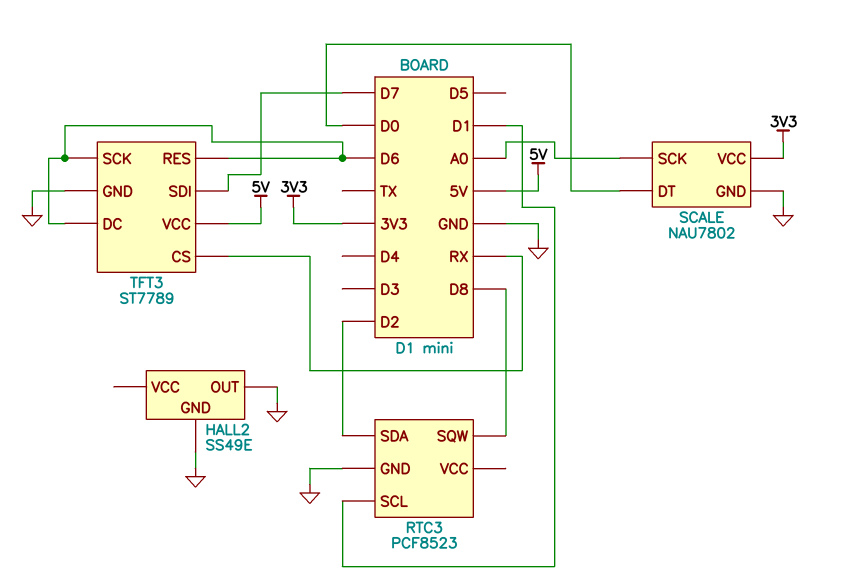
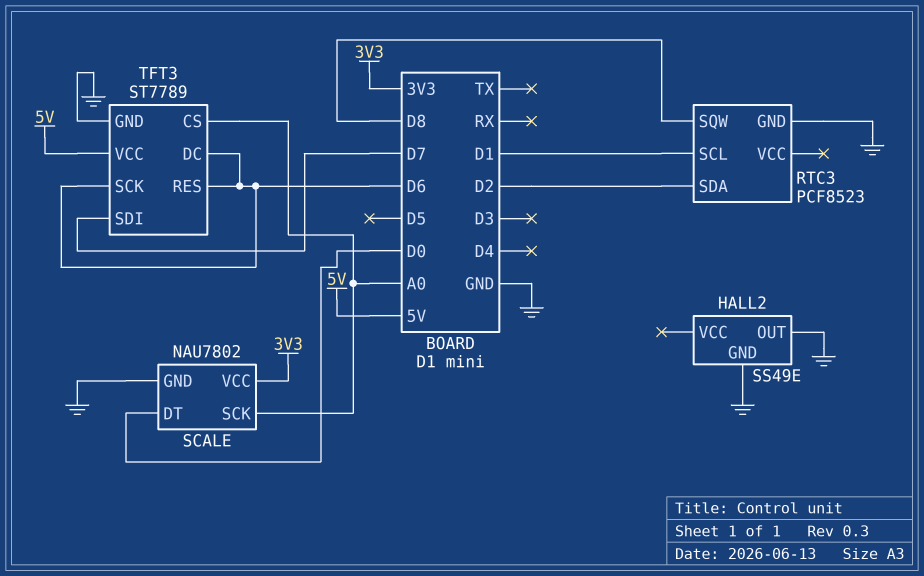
TFT3 pin CS: RX -> A0

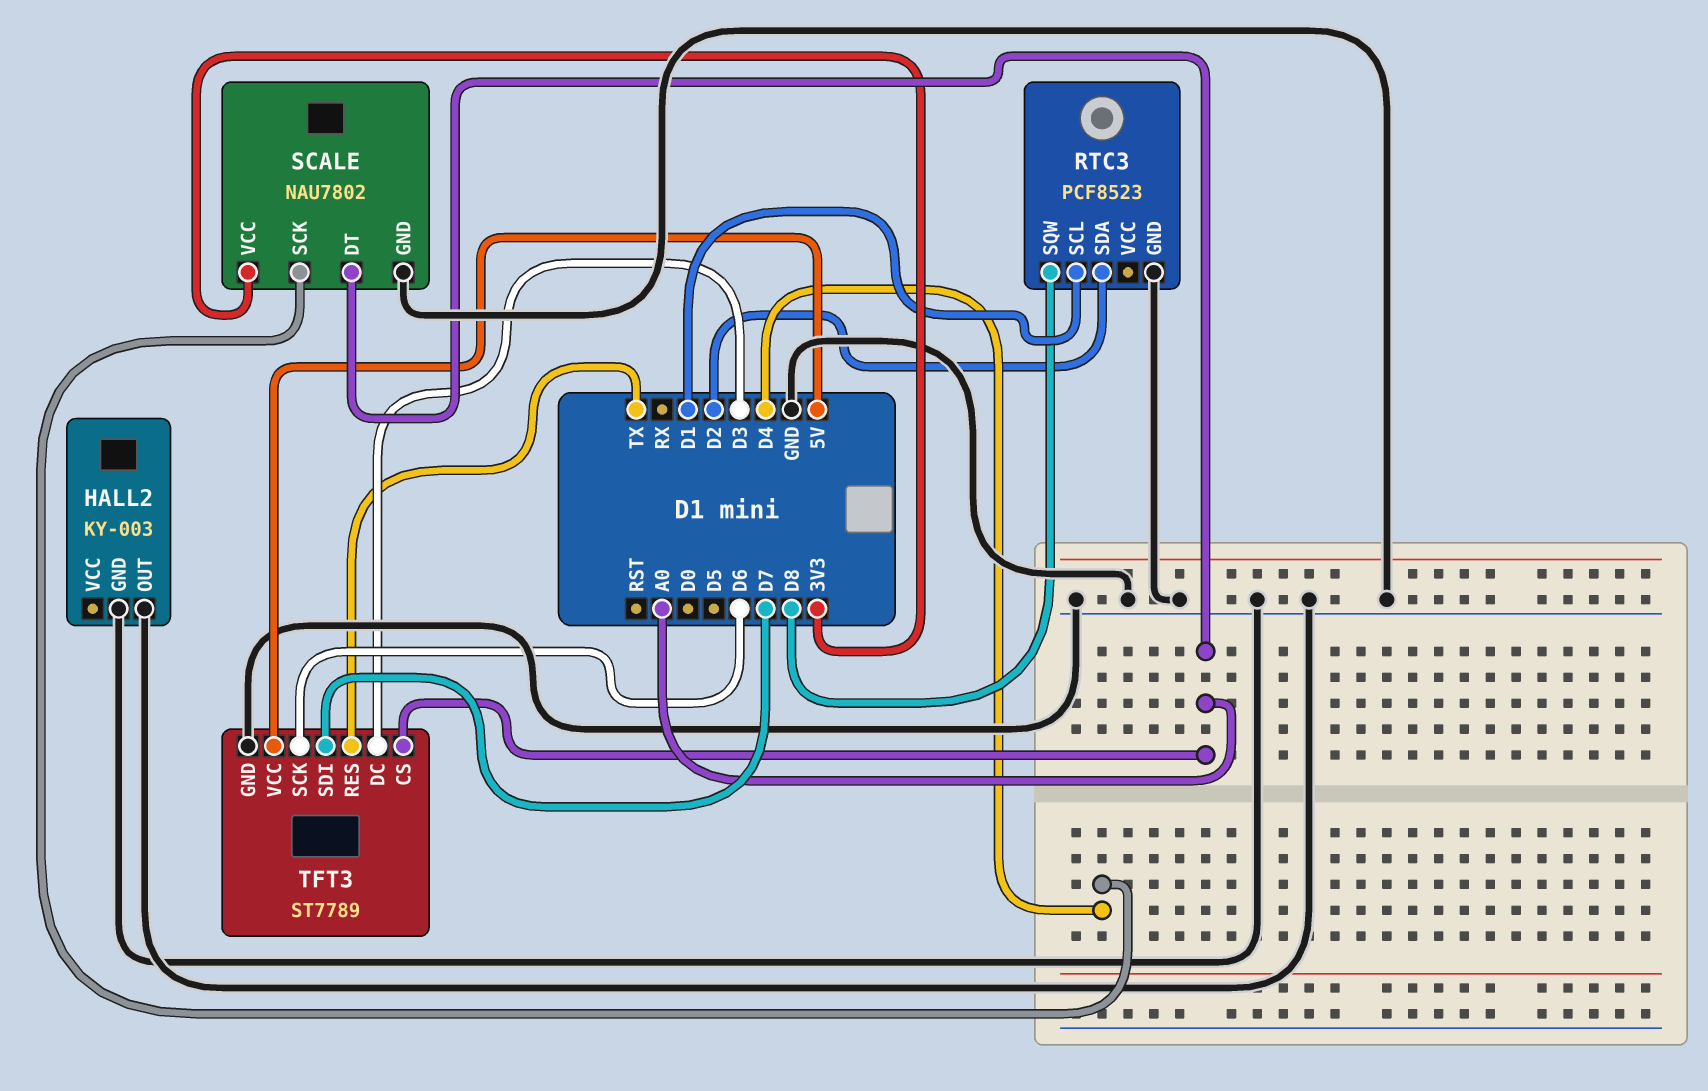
HALL2: SS49E -> KY-003
SCALE pin DT: D0 -> A0
SCALE pin SCK: A0 -> D4
TFT3 pin DC: D6 -> D3
TFT3 pin RES: D6 -> TX

